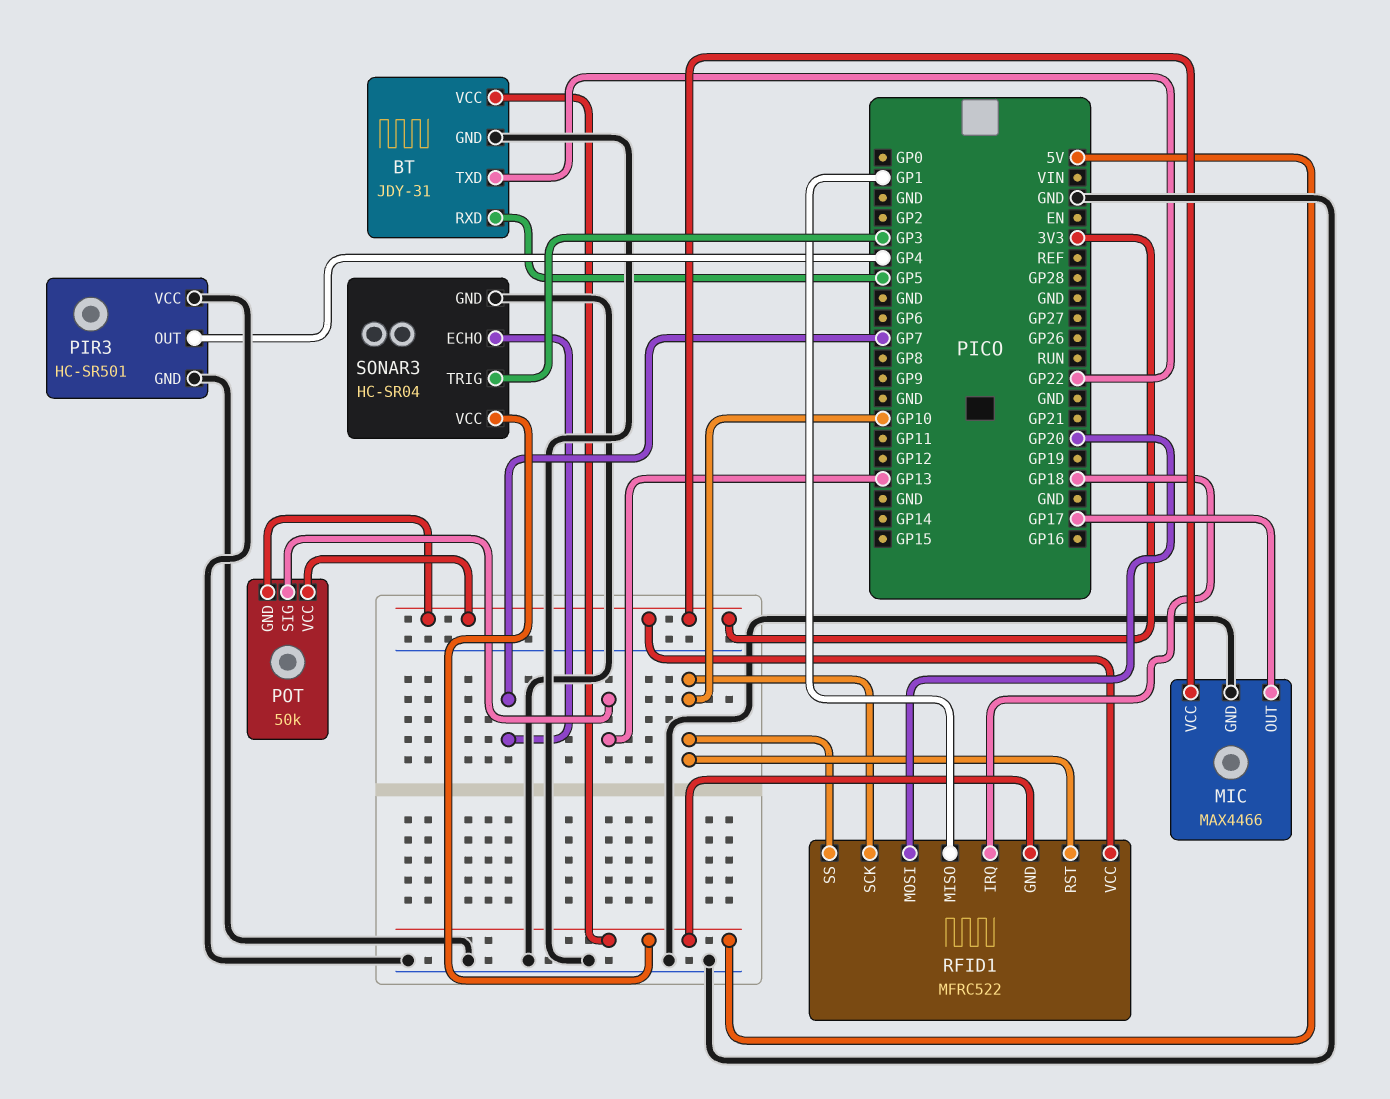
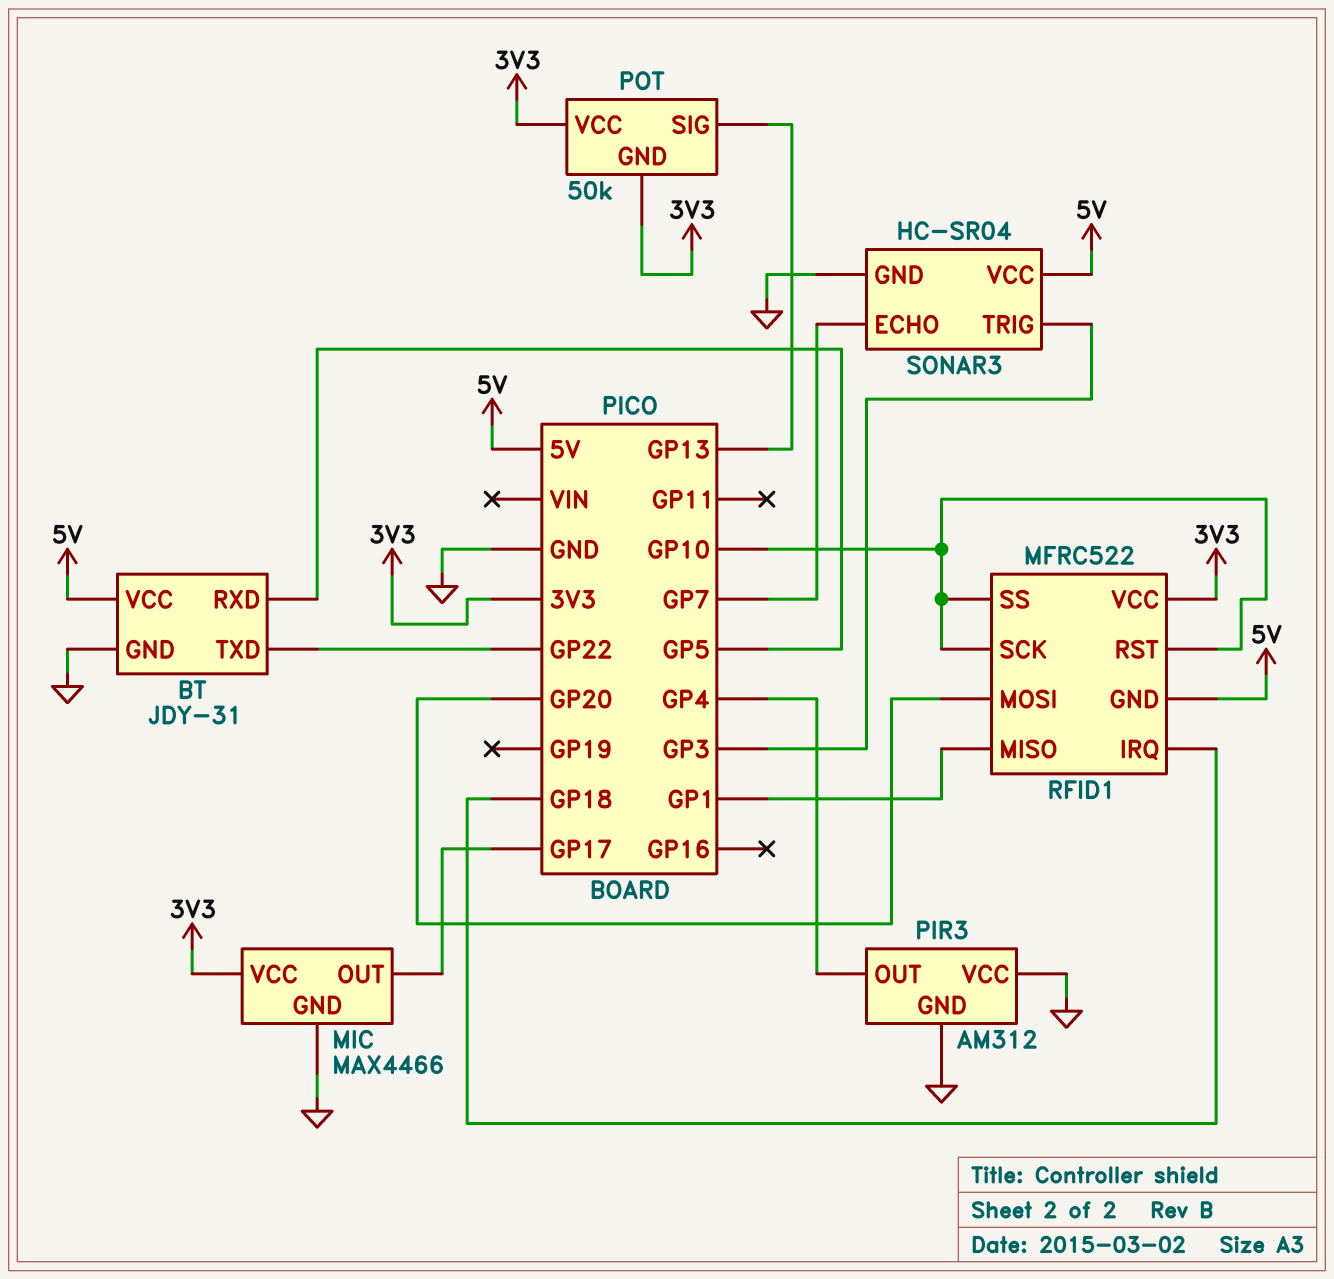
PIR3: HC-SR501 -> AM312

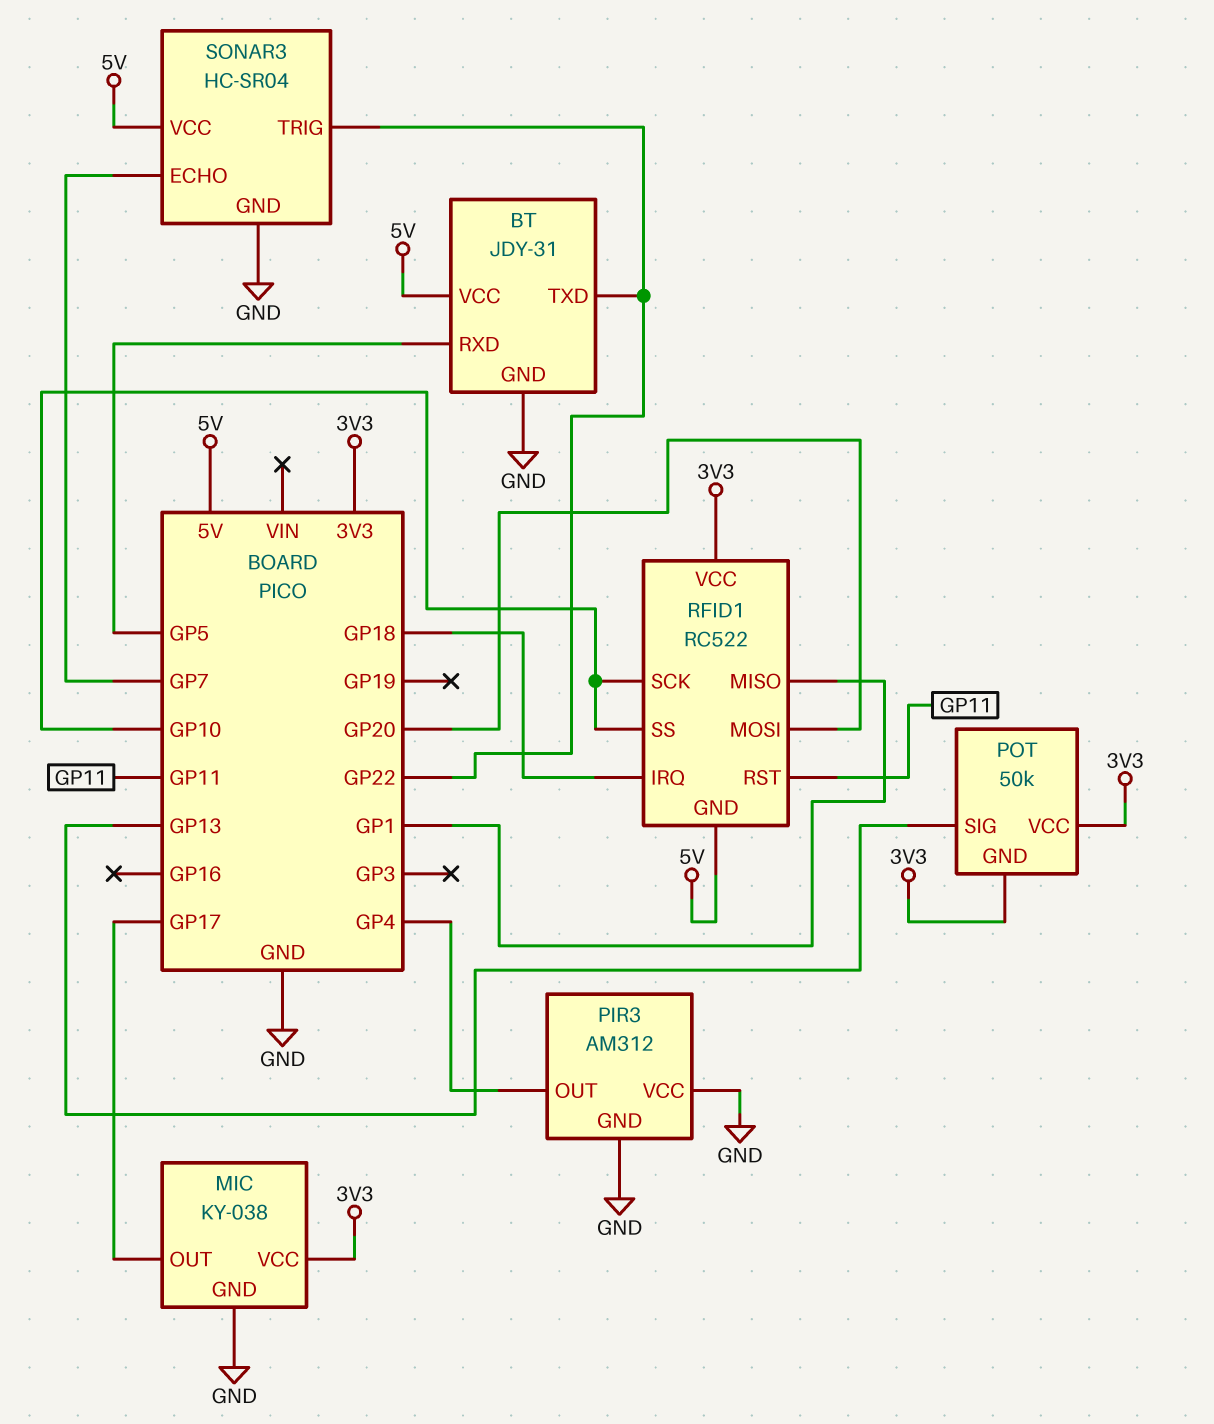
MIC: MAX4466 -> KY-038
RFID1: MFRC522 -> RC522
RFID1 pin RST: GP10 -> GP11
SONAR3 pin TRIG: GP3 -> GP22

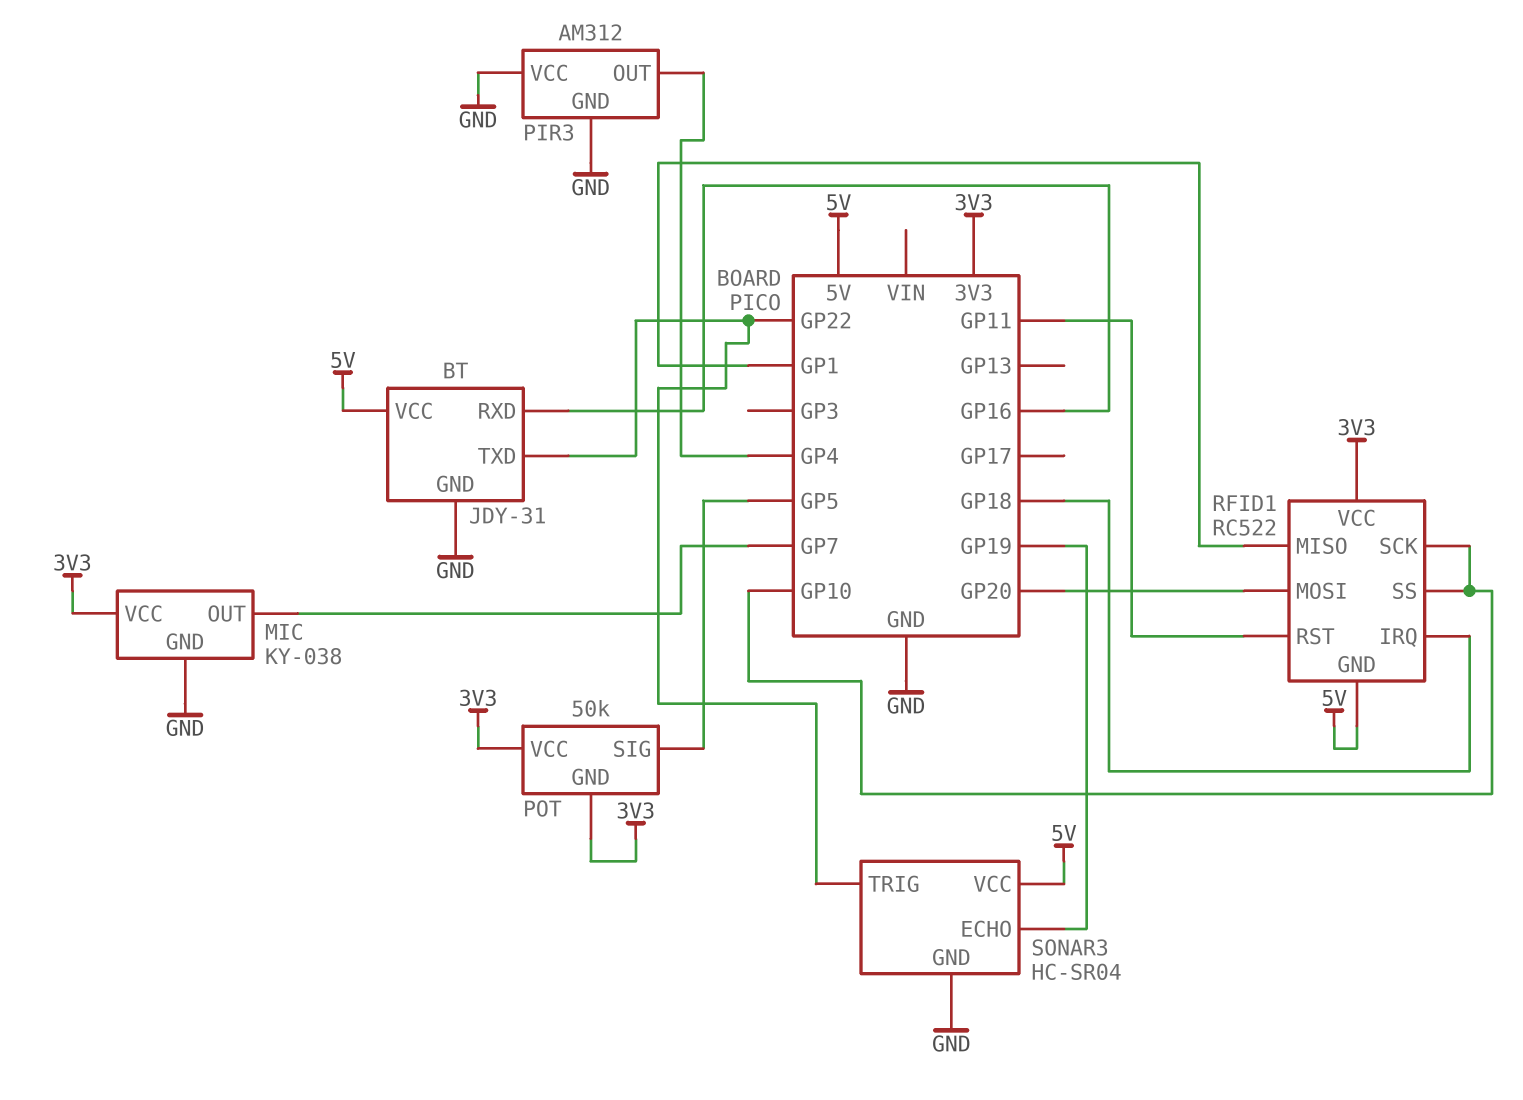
BT pin RXD: GP5 -> GP16
MIC pin OUT: GP17 -> GP7
POT pin SIG: GP13 -> GP5
SONAR3 pin ECHO: GP7 -> GP19

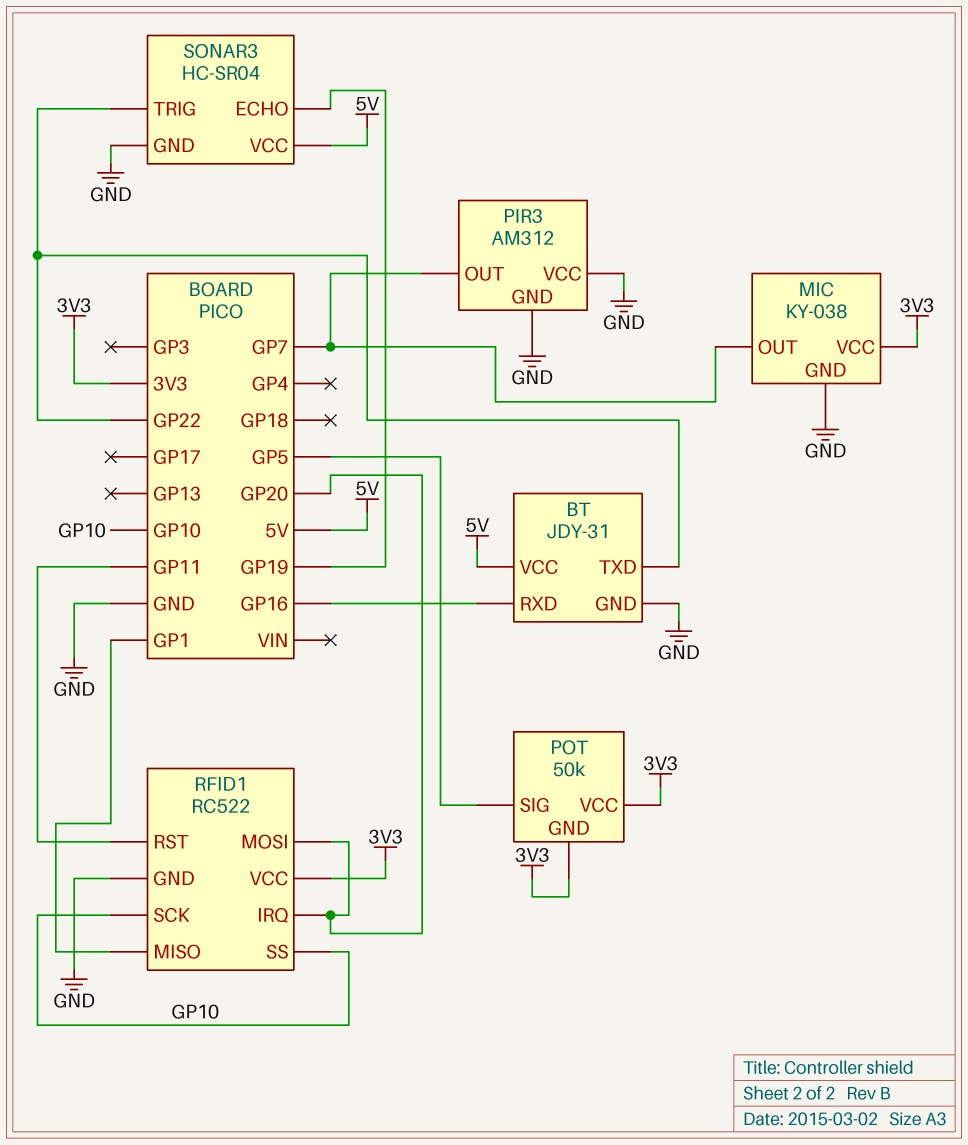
PIR3 pin OUT: GP4 -> GP7
RFID1 pin GND: 5V -> GND
RFID1 pin IRQ: GP18 -> GP20

